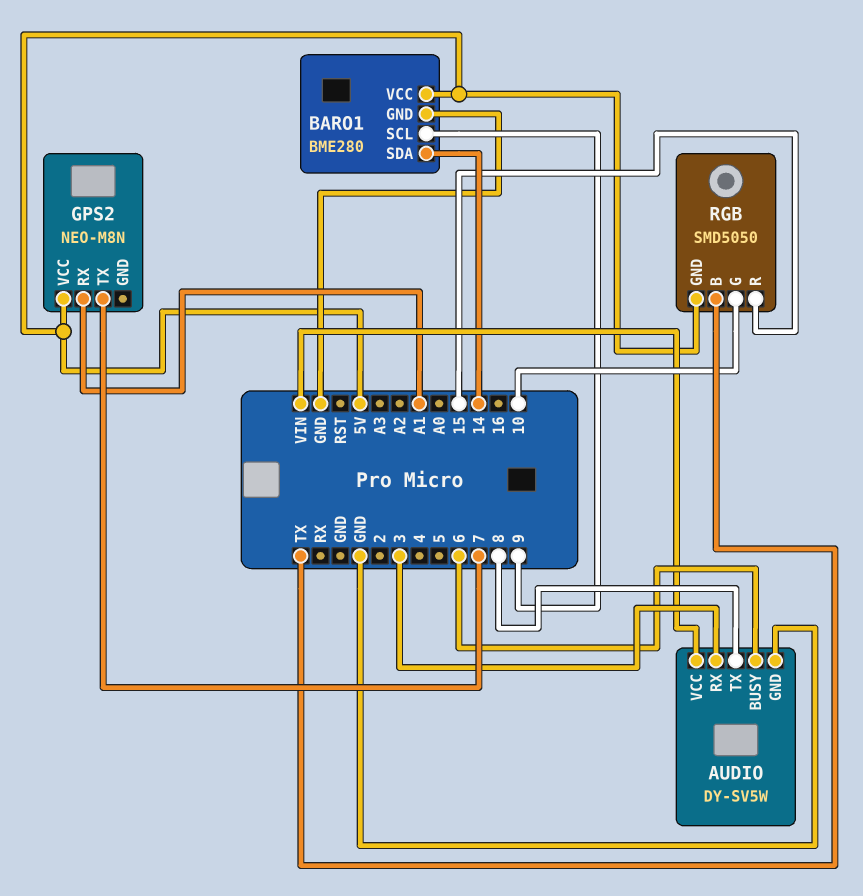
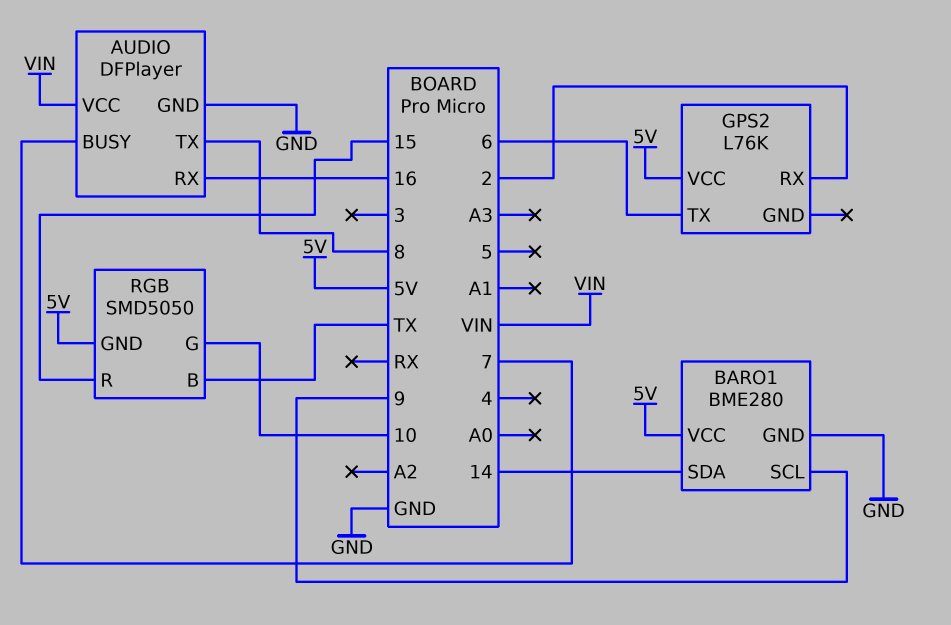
AUDIO: DY-SV5W -> DFPlayer
AUDIO pin BUSY: 6 -> 7
AUDIO pin RX: 3 -> 16
GPS2: NEO-M8N -> L76K
GPS2 pin RX: A1 -> 2
GPS2 pin TX: 7 -> 6

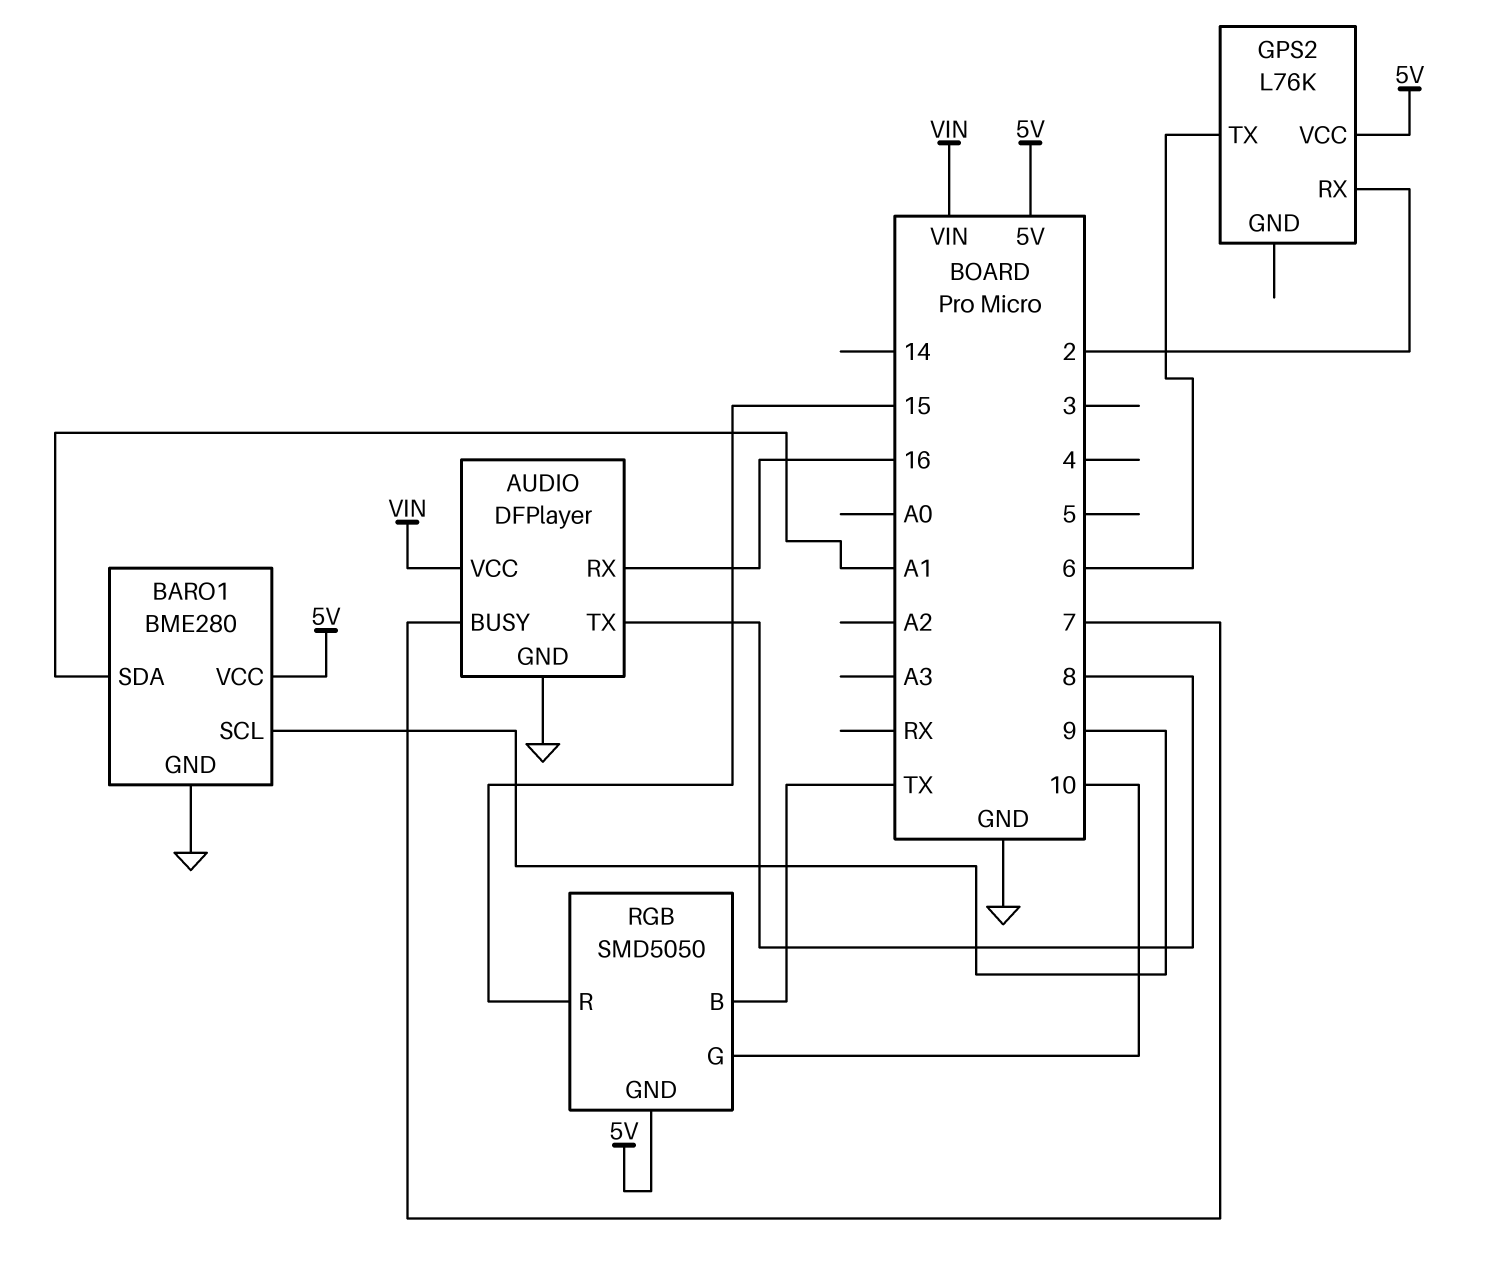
BARO1 pin SDA: 14 -> A1

